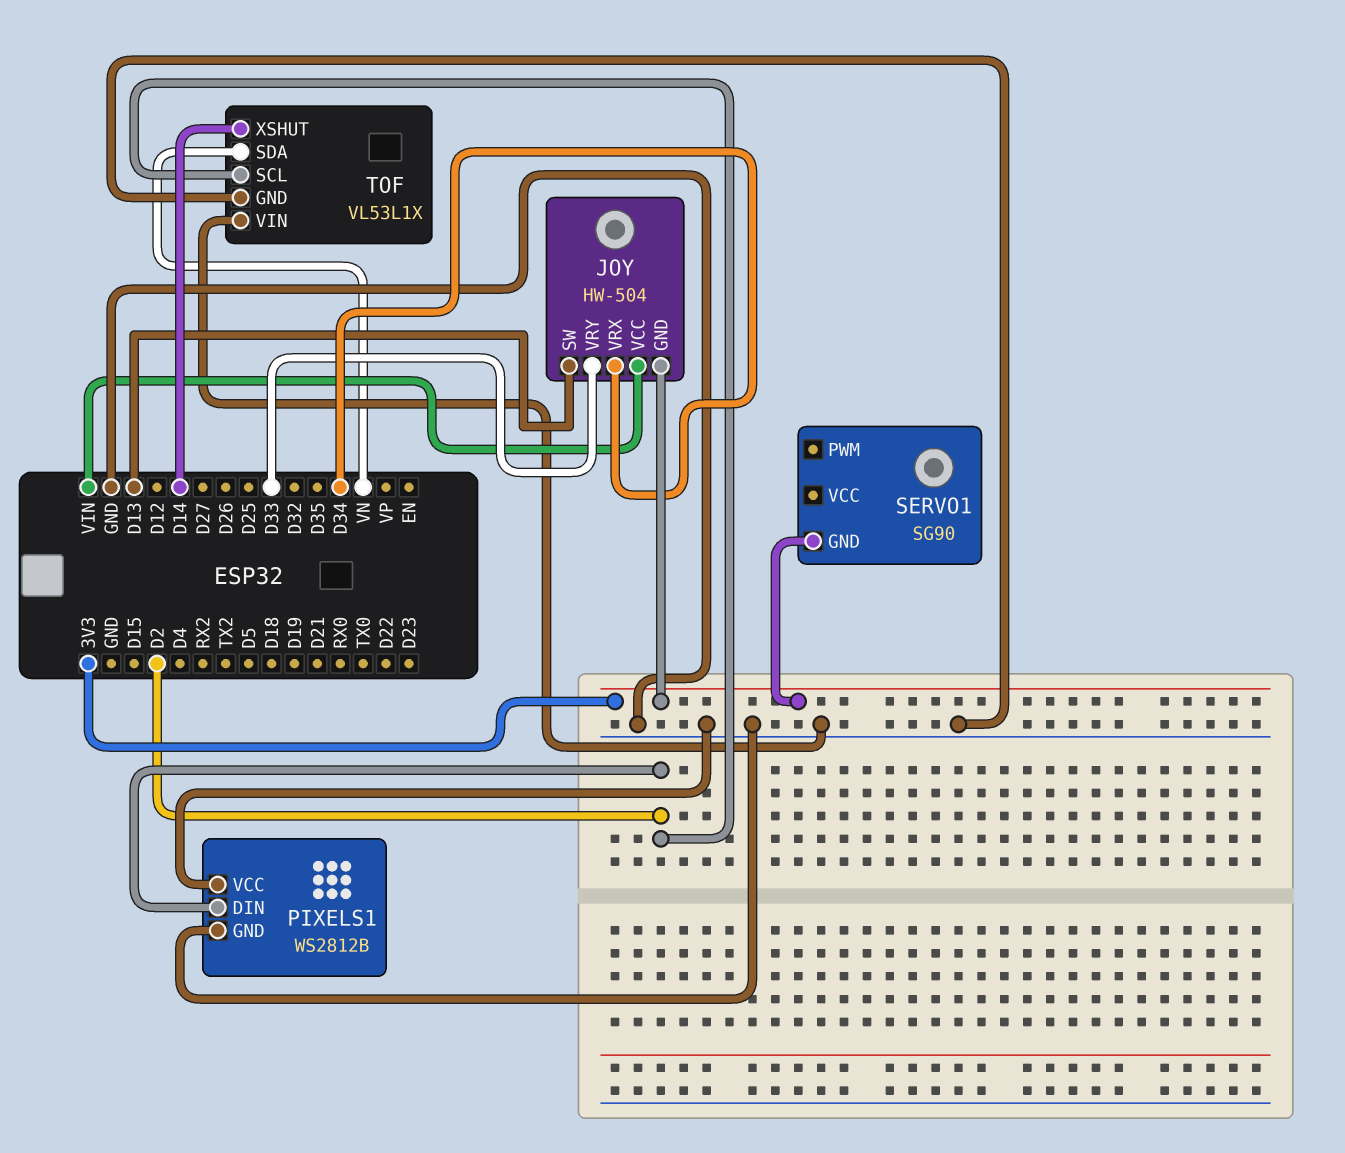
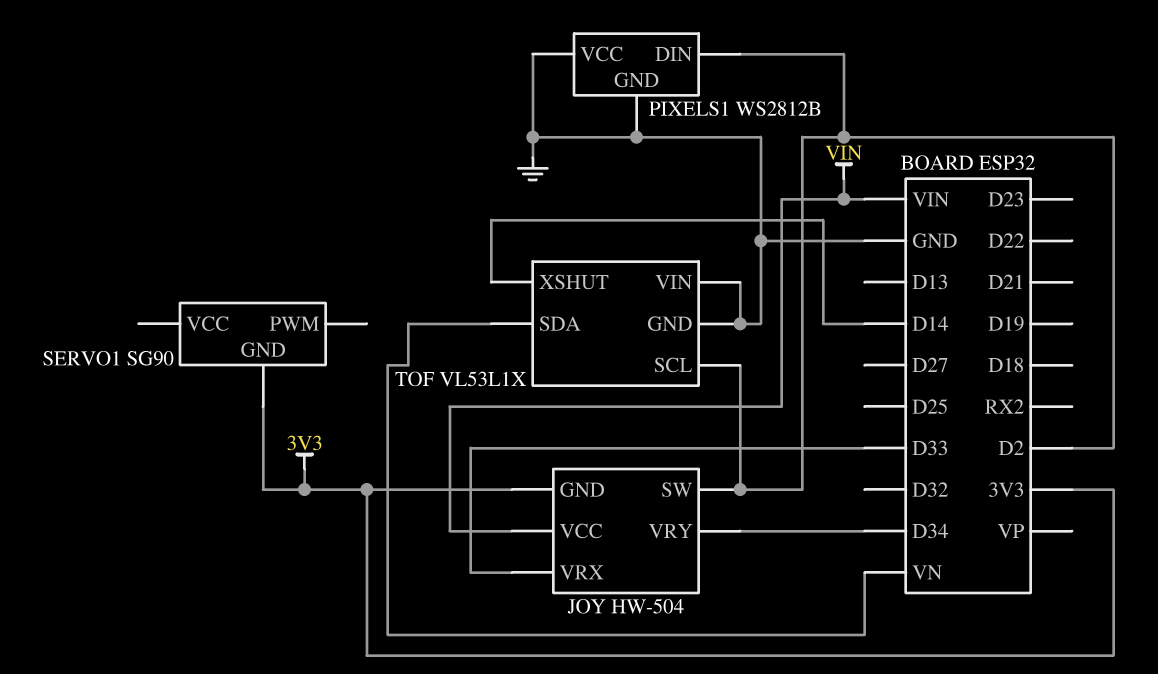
JOY pin SW: D13 -> D2
JOY pin VRX: D34 -> D33
JOY pin VRY: D33 -> D34

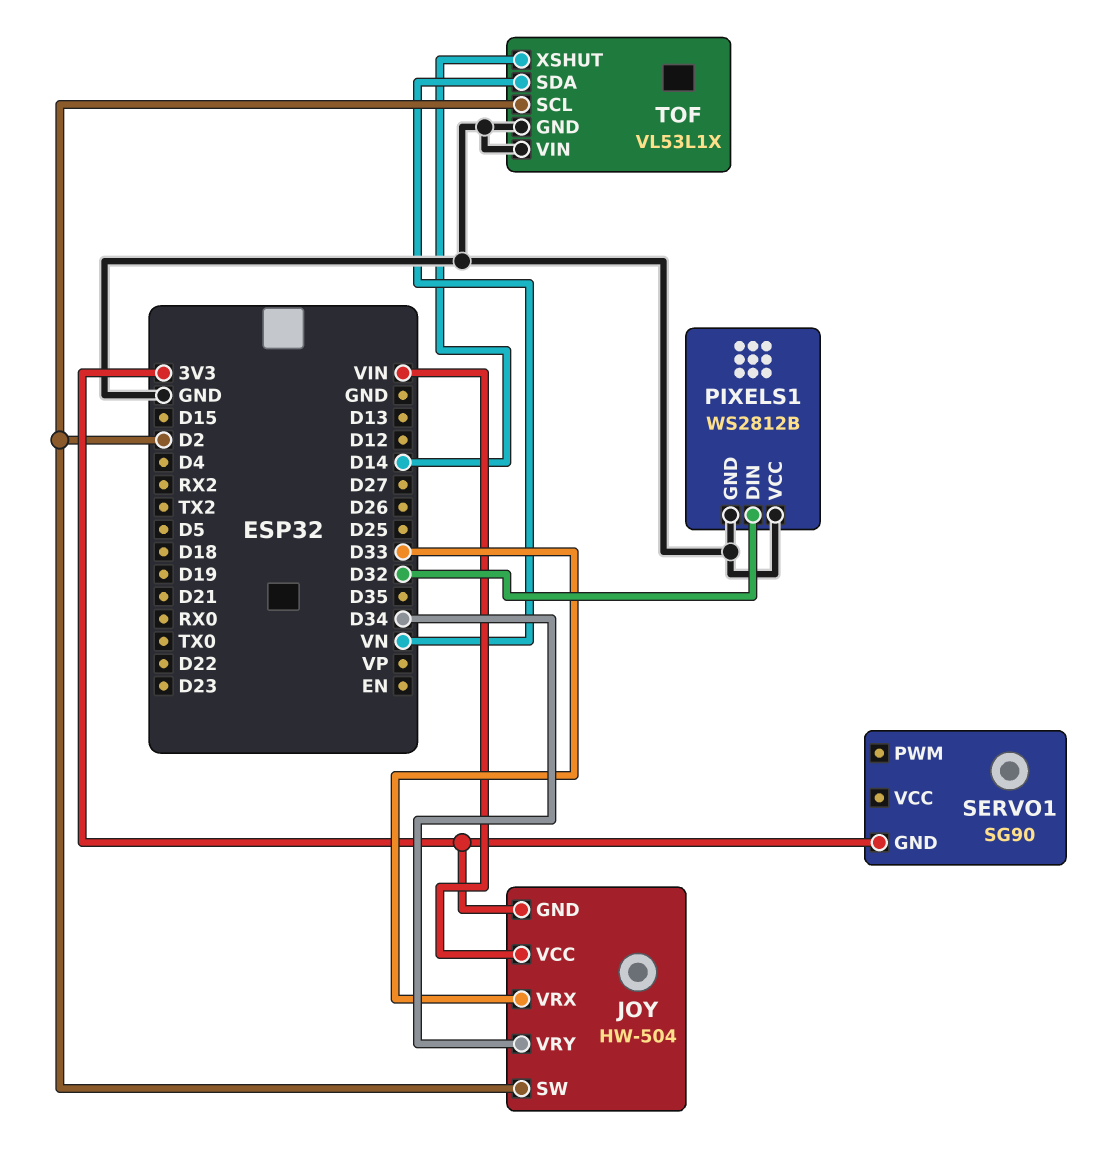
PIXELS1 pin DIN: D2 -> D32

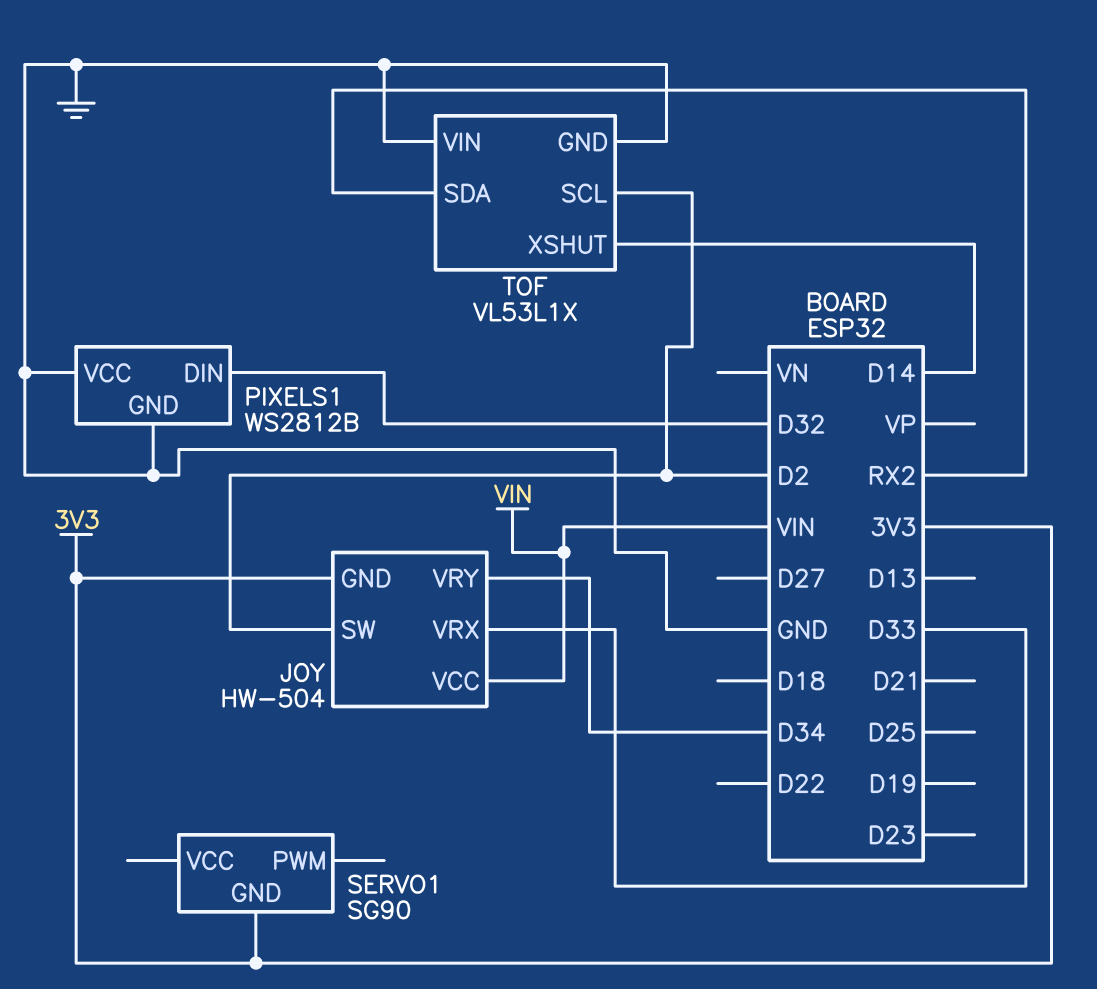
TOF pin SDA: VN -> RX2

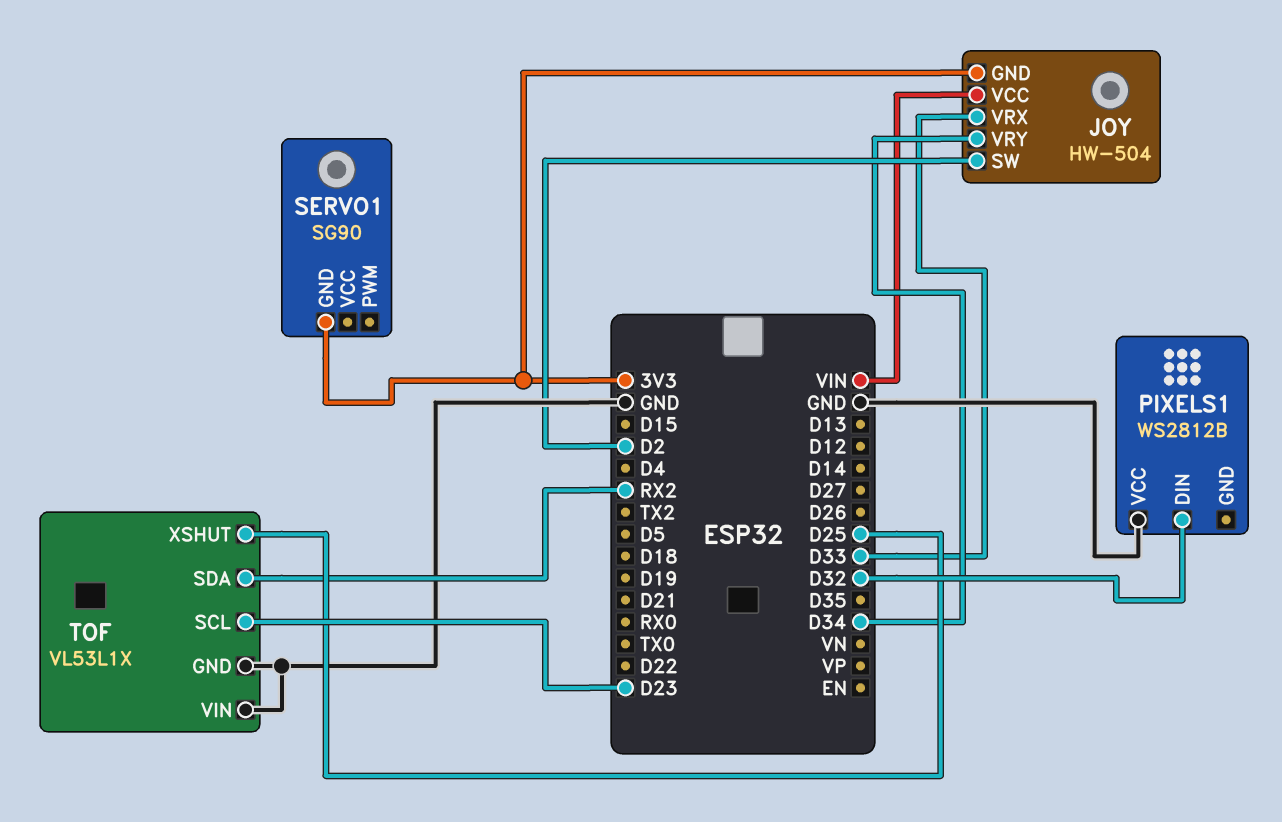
PIXELS1 pin GND: GND -> none
TOF pin SCL: D2 -> D23
TOF pin XSHUT: D14 -> D25

